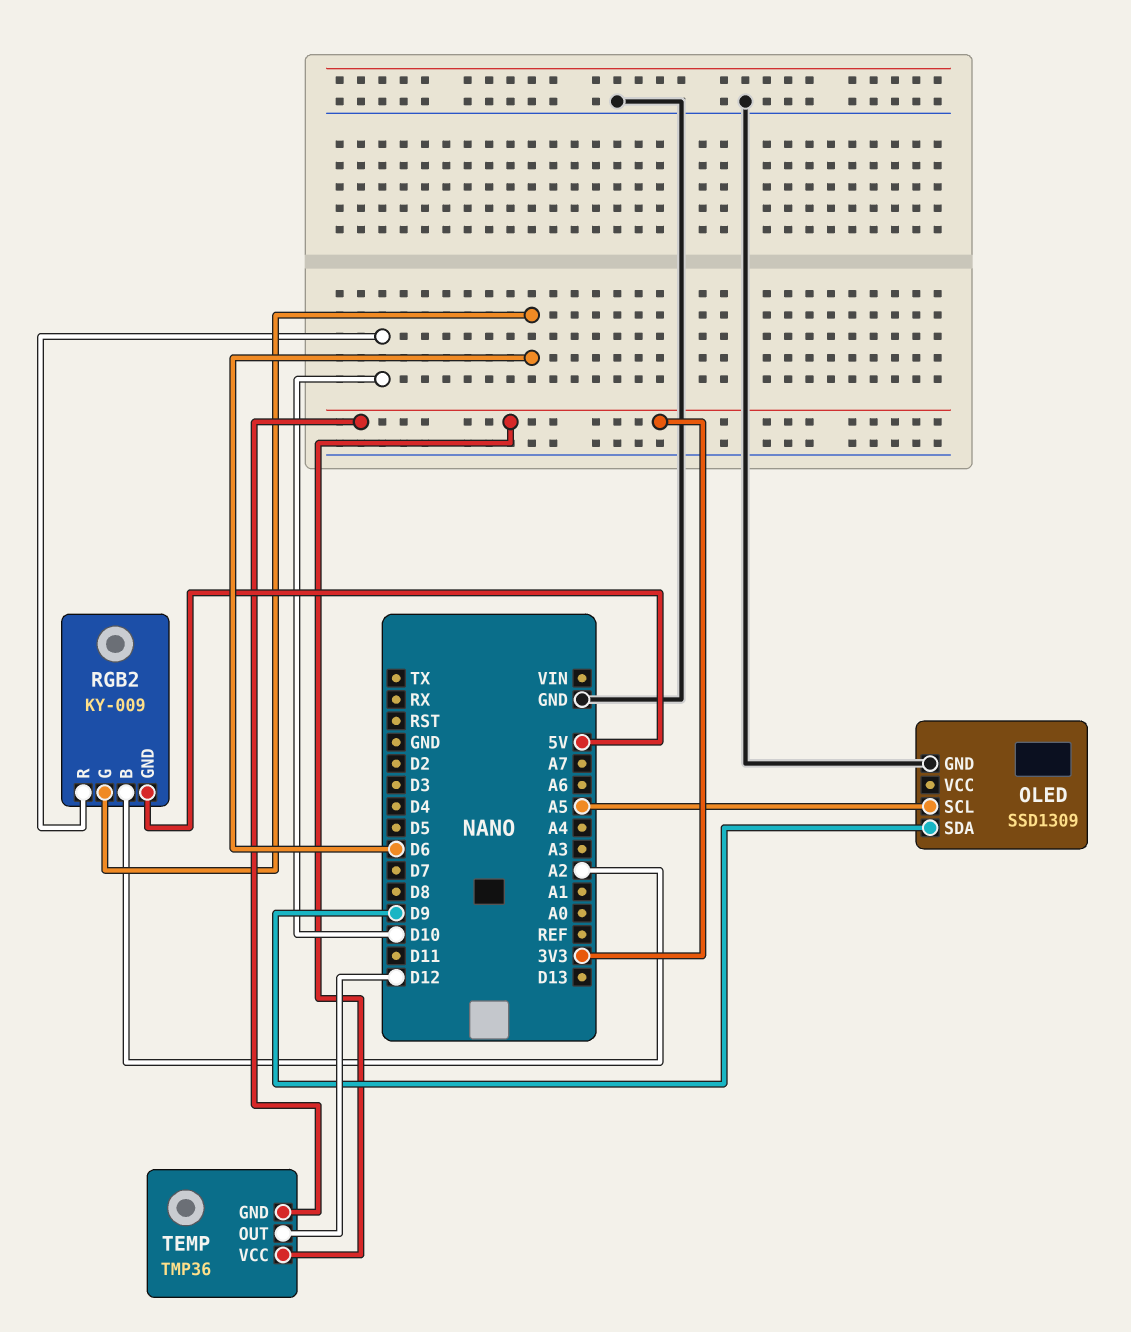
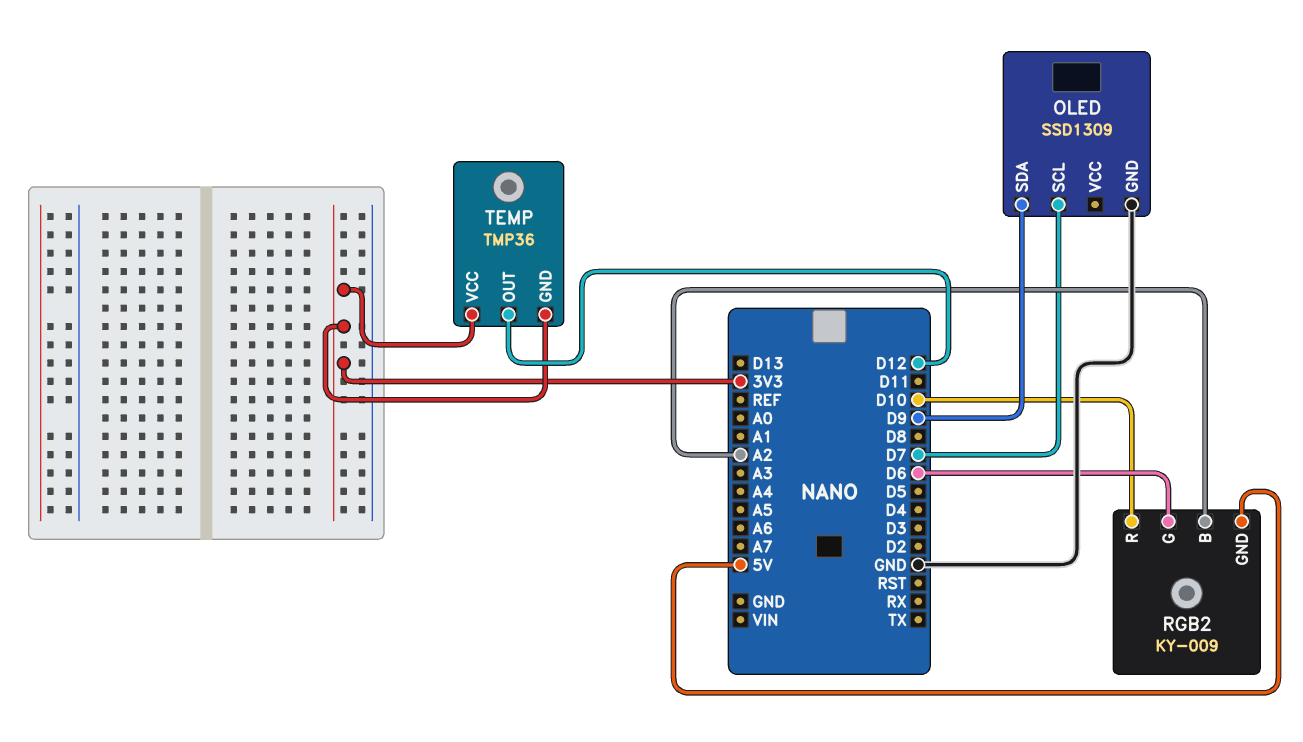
OLED pin SCL: A5 -> D7

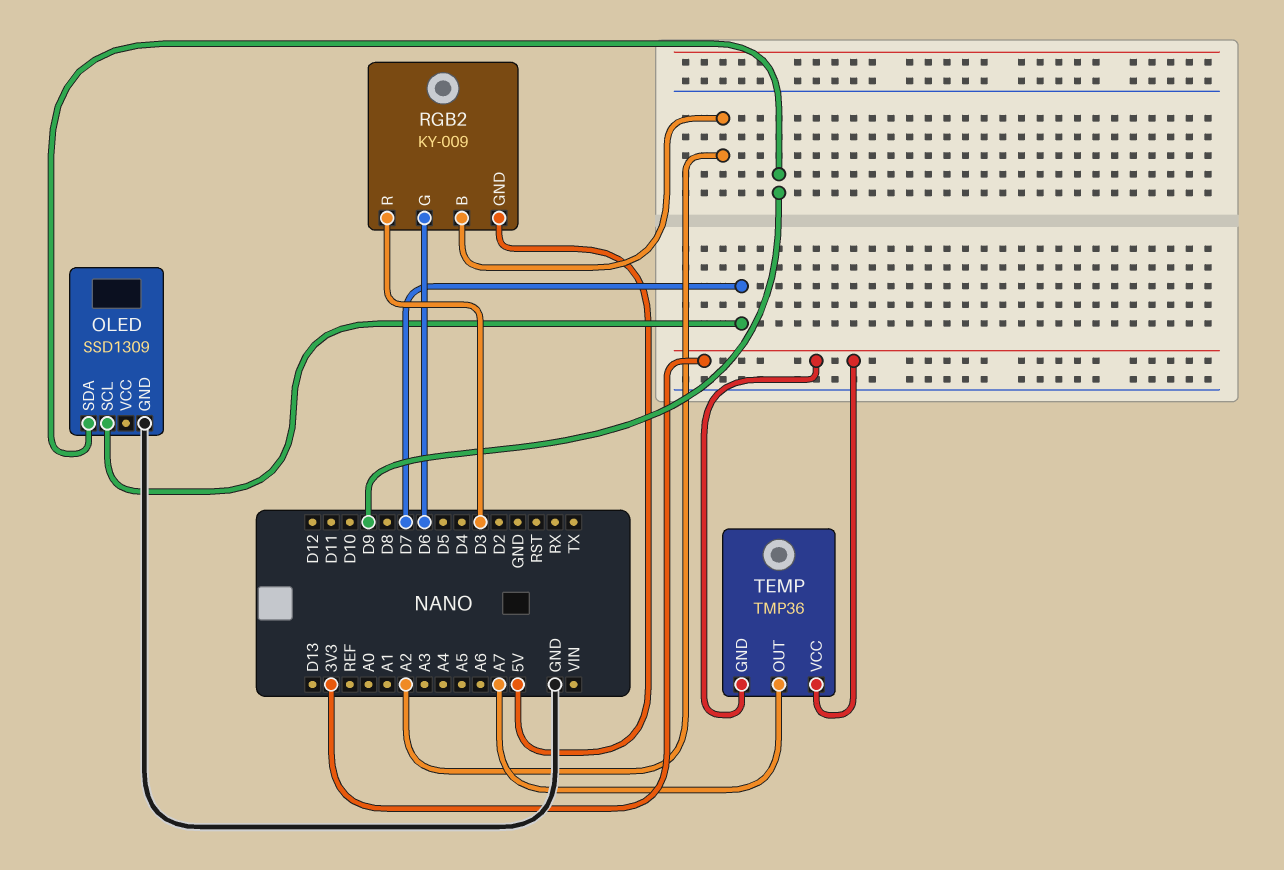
RGB2 pin R: D10 -> D3
TEMP pin OUT: D12 -> A7

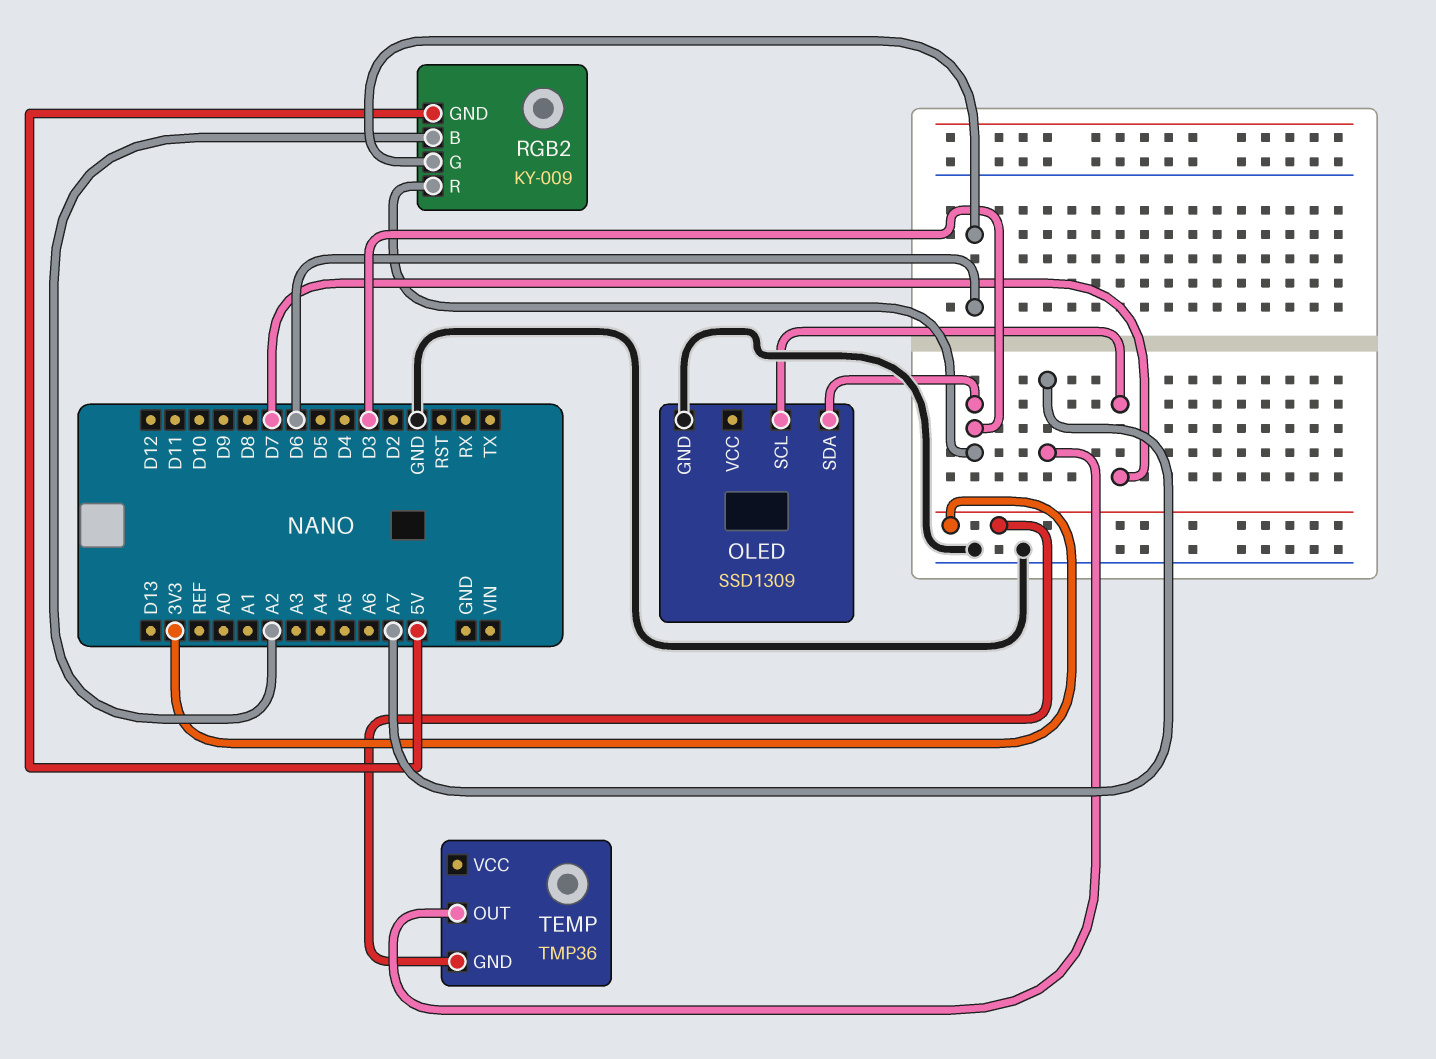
OLED pin SDA: D9 -> D3
TEMP pin VCC: 3V3 -> none

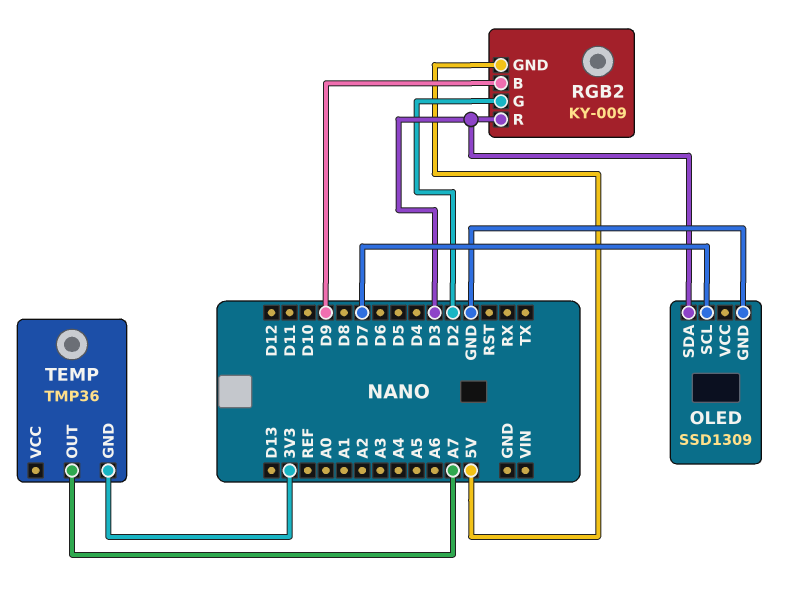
RGB2 pin B: A2 -> D9
RGB2 pin G: D6 -> D2

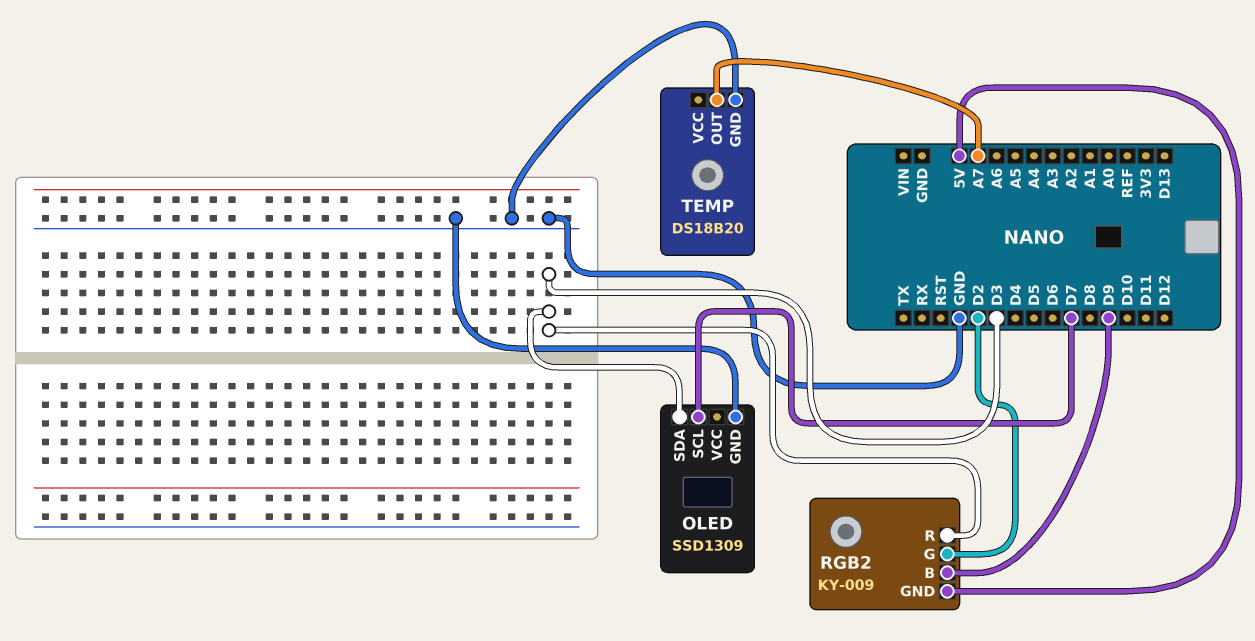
TEMP: TMP36 -> DS18B20
TEMP pin GND: 3V3 -> GND

